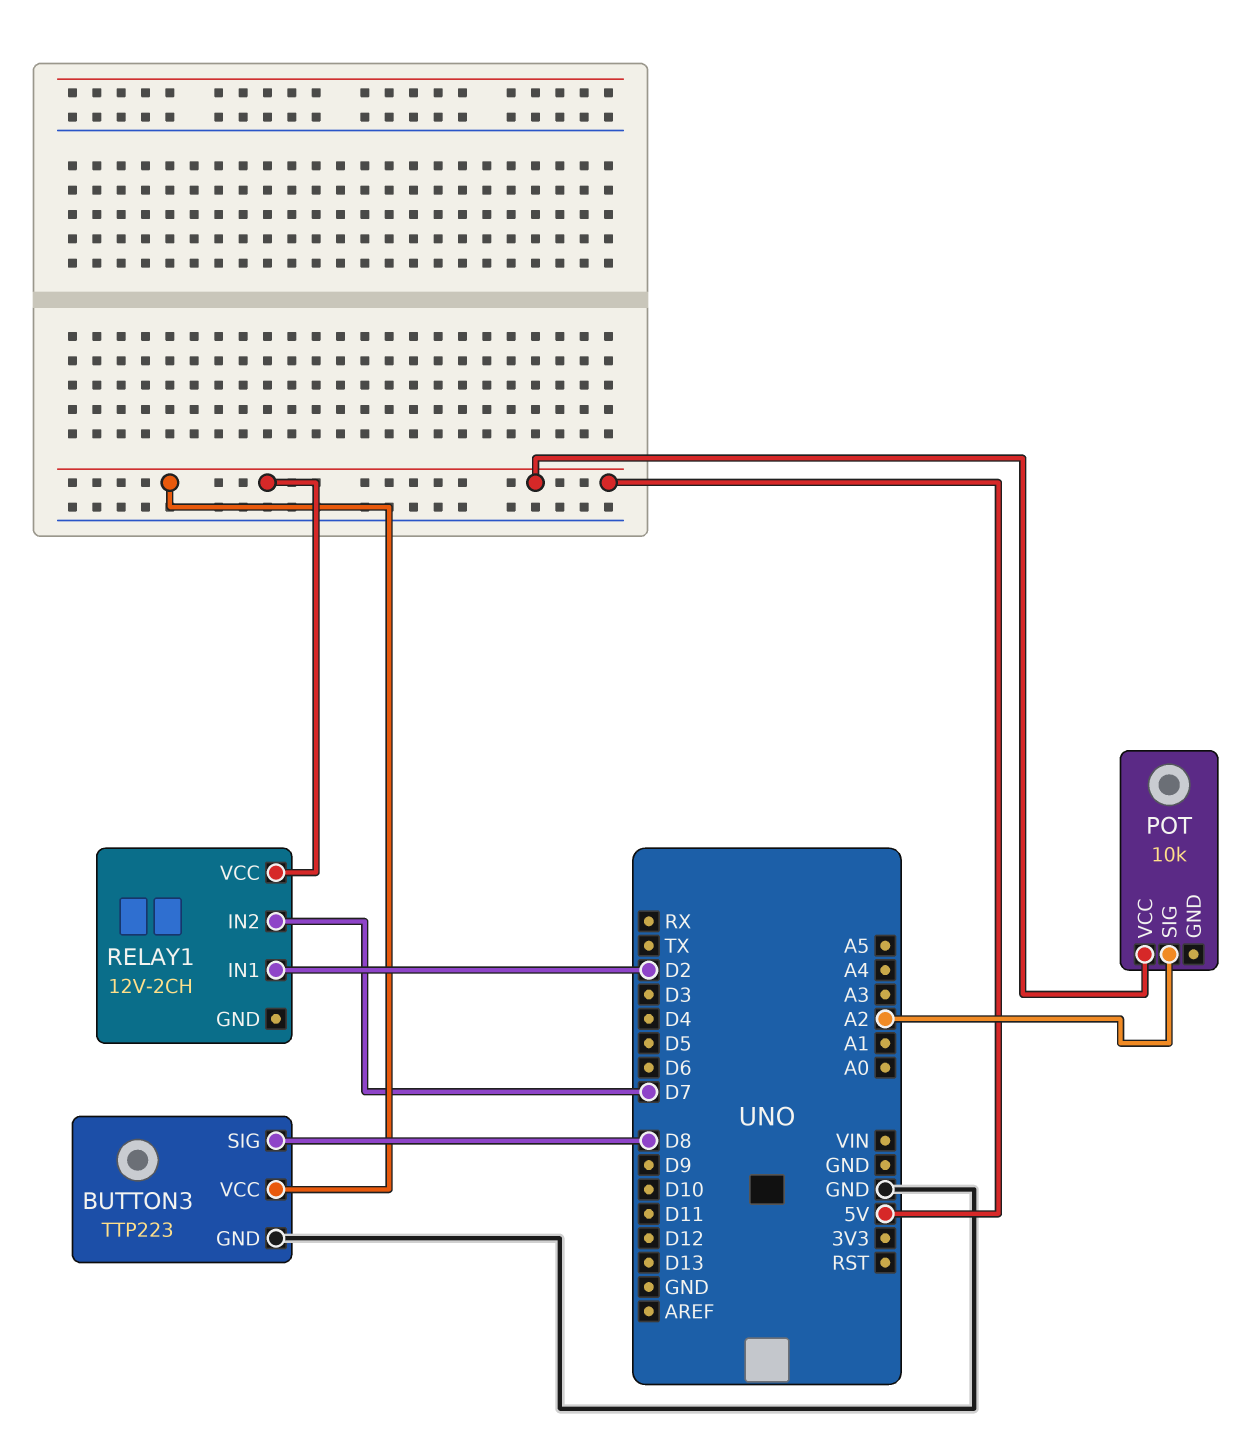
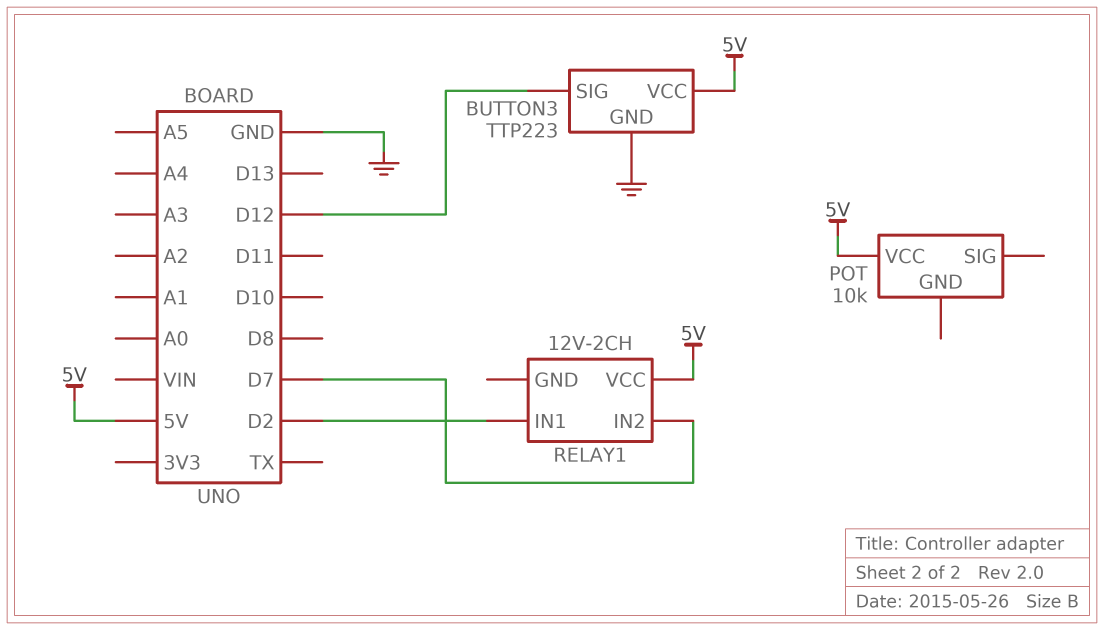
BUTTON3 pin SIG: D8 -> D12
POT pin SIG: A2 -> none

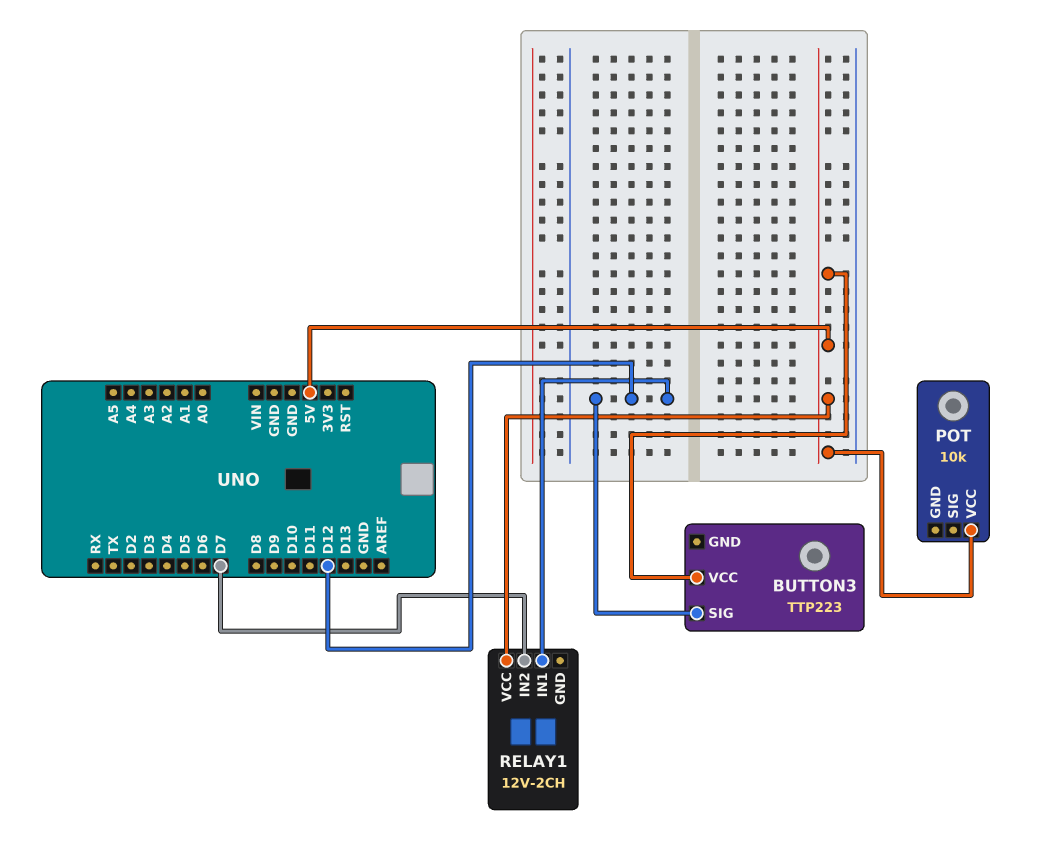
BUTTON3 pin GND: GND -> none
RELAY1 pin IN1: D2 -> D12

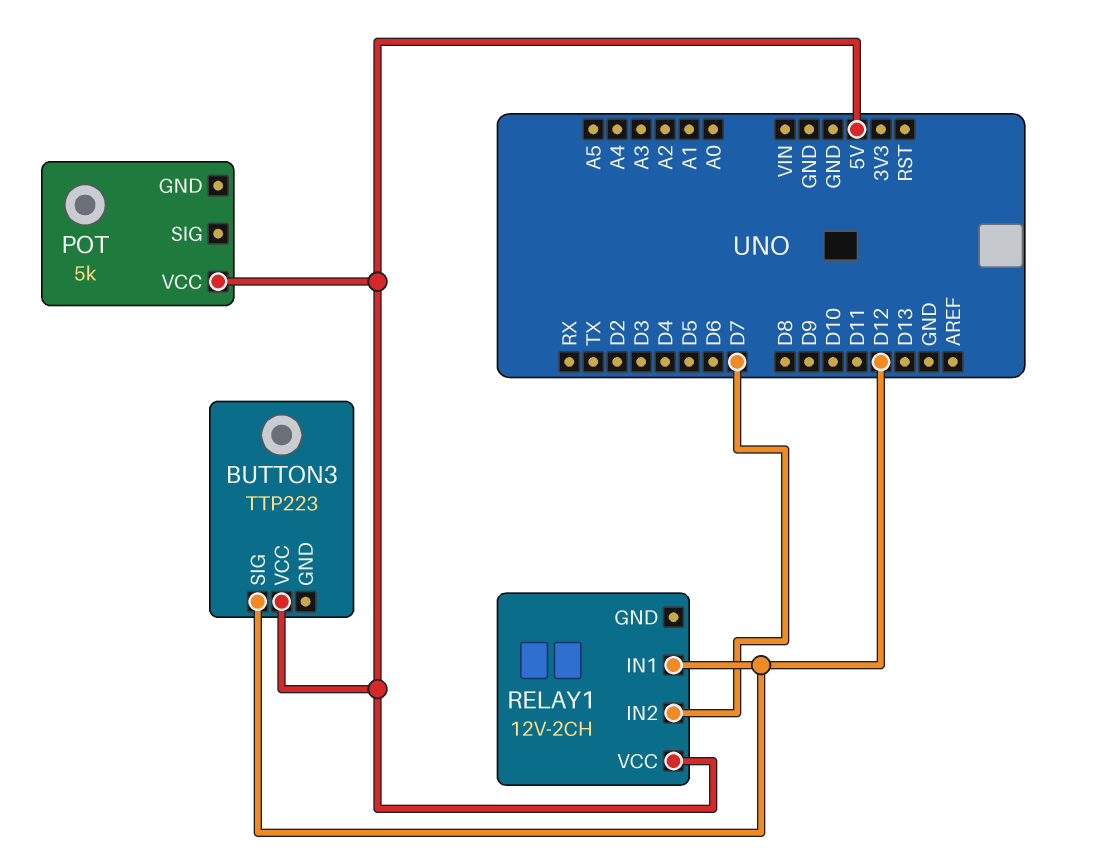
POT: 10k -> 5k

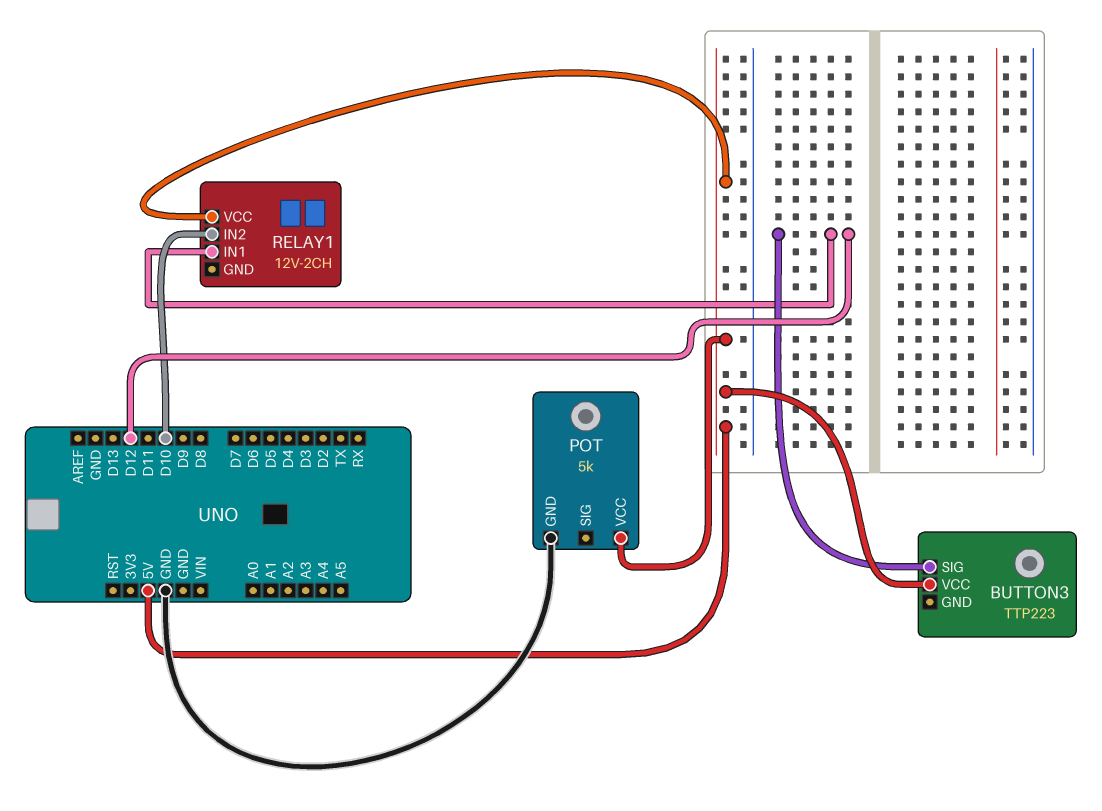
POT pin GND: none -> GND
RELAY1 pin IN2: D7 -> D10

